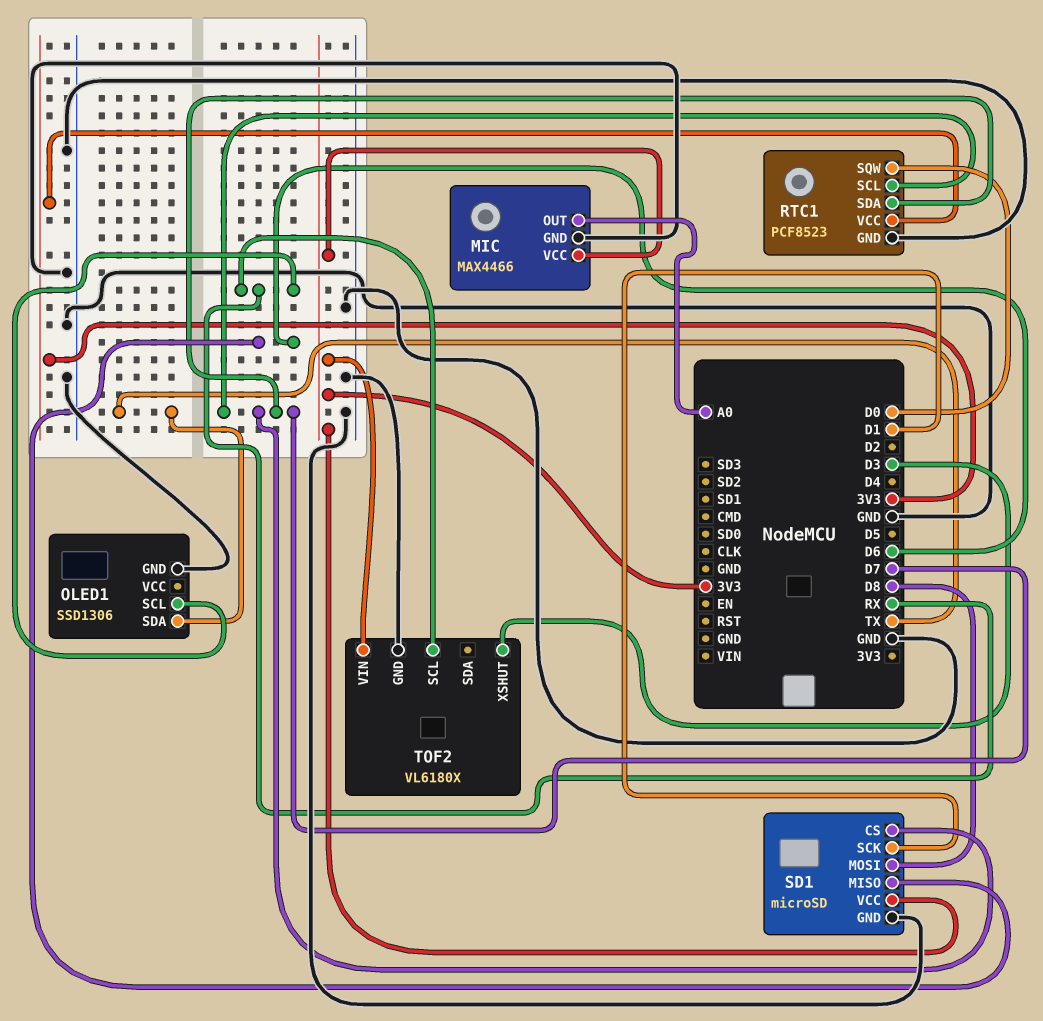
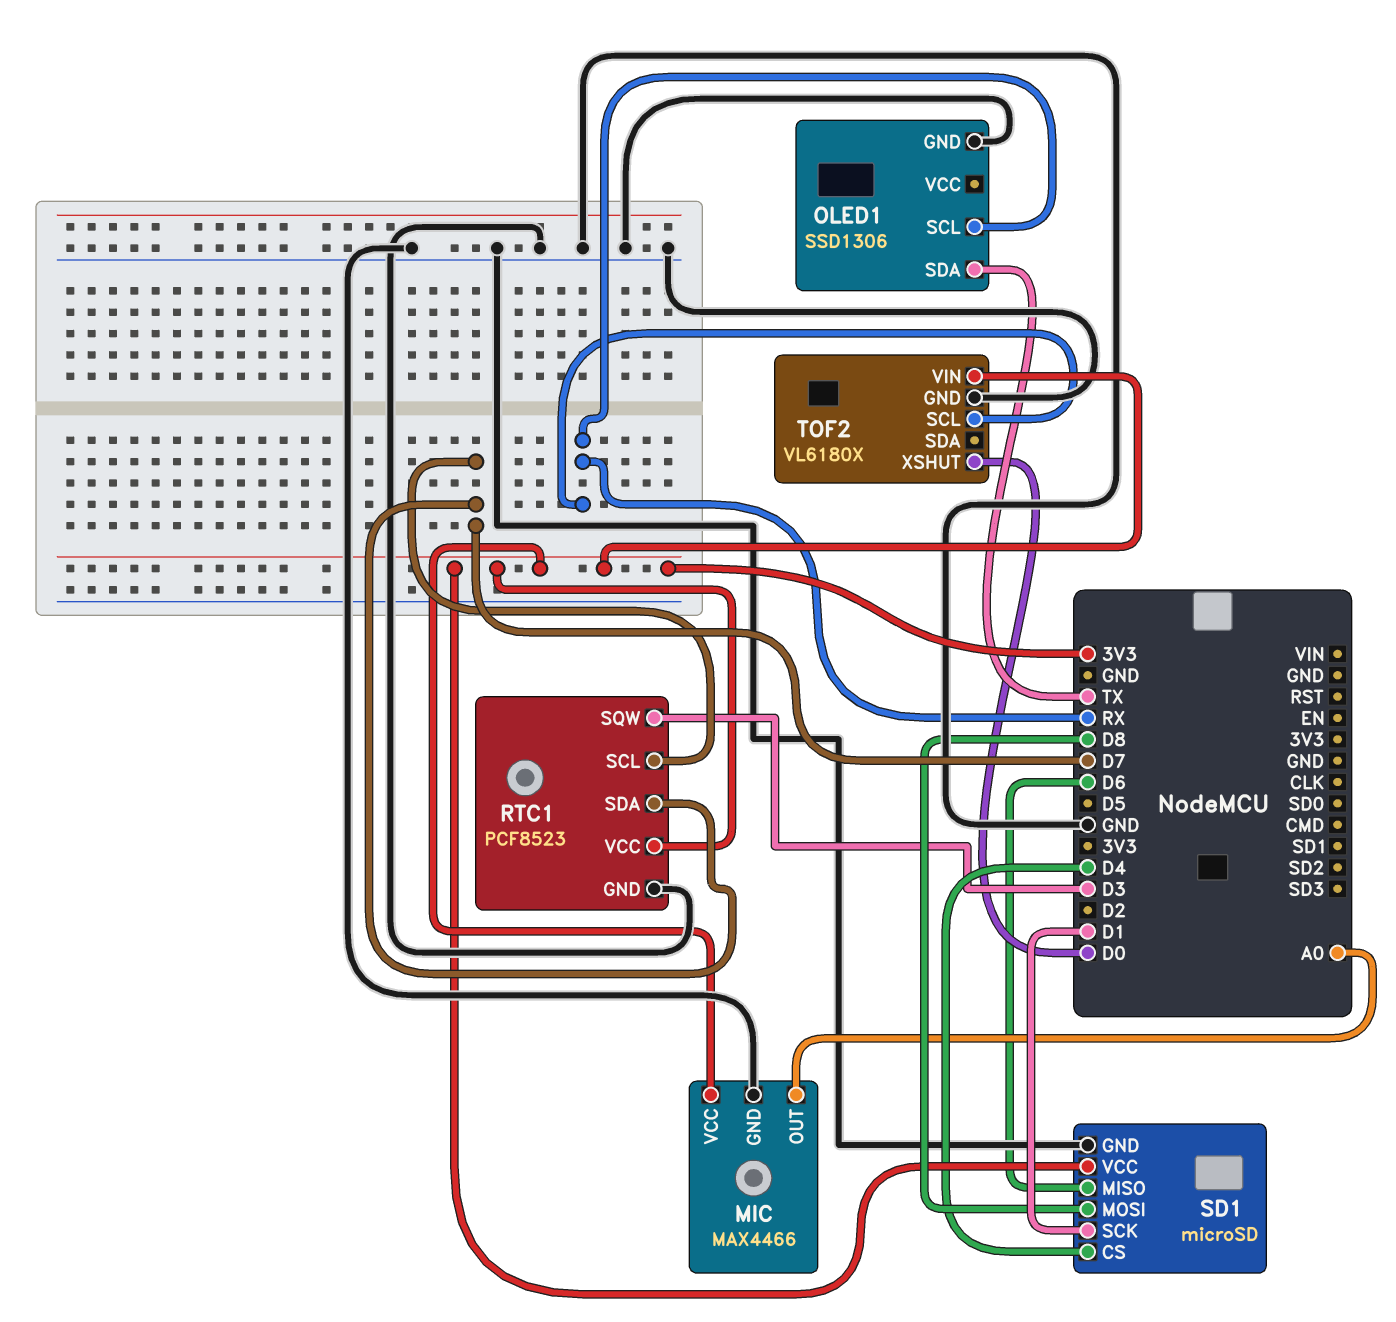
RTC1 pin SQW: D0 -> D3
SD1 pin CS: D7 -> D4
TOF2 pin XSHUT: D3 -> D0

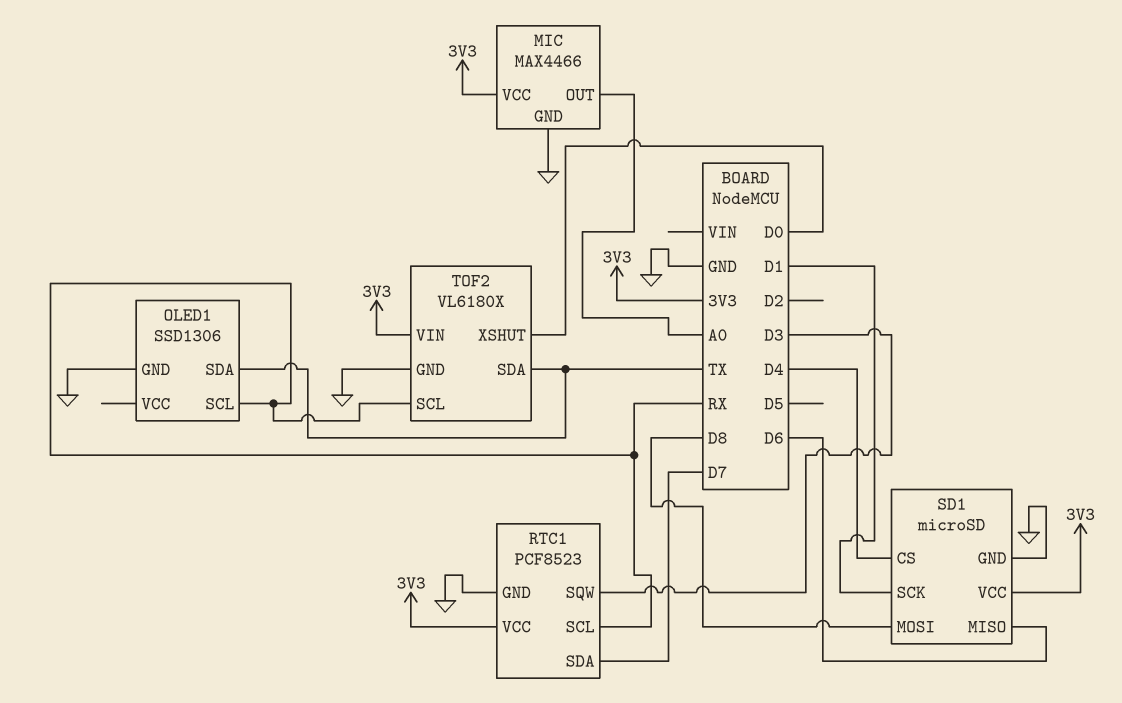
RTC1 pin SCL: D7 -> RX
TOF2 pin SDA: none -> TX

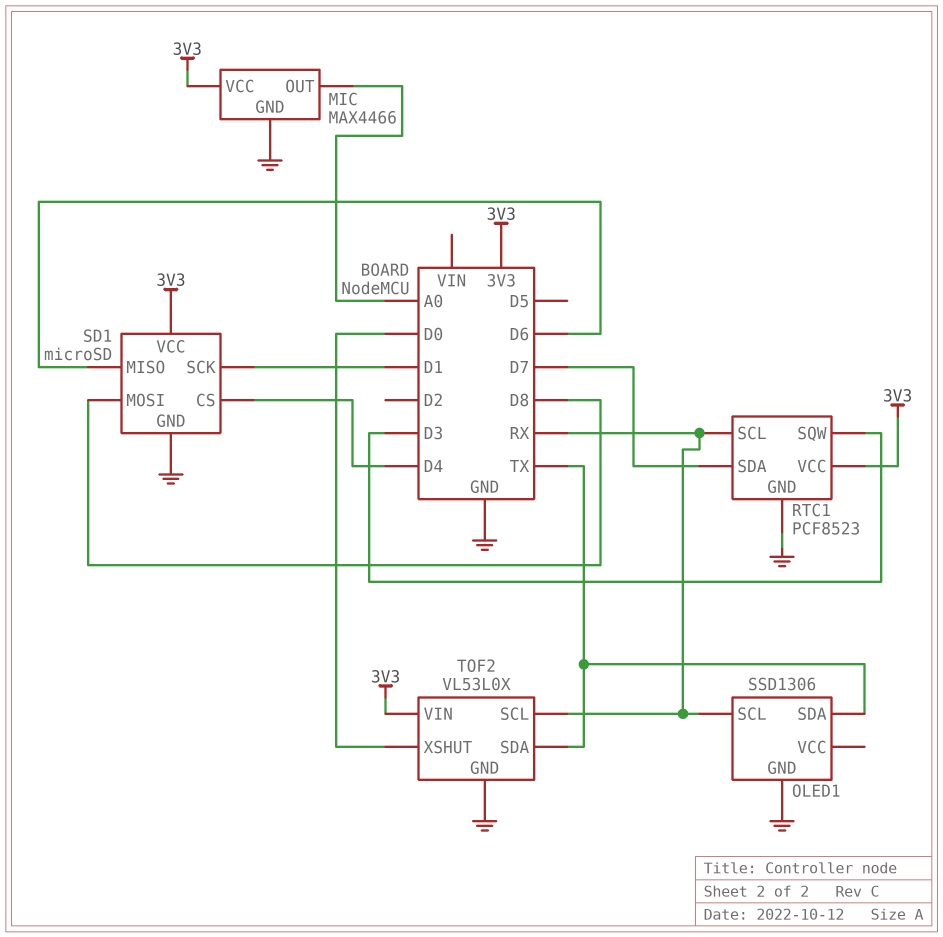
TOF2: VL6180X -> VL53L0X

